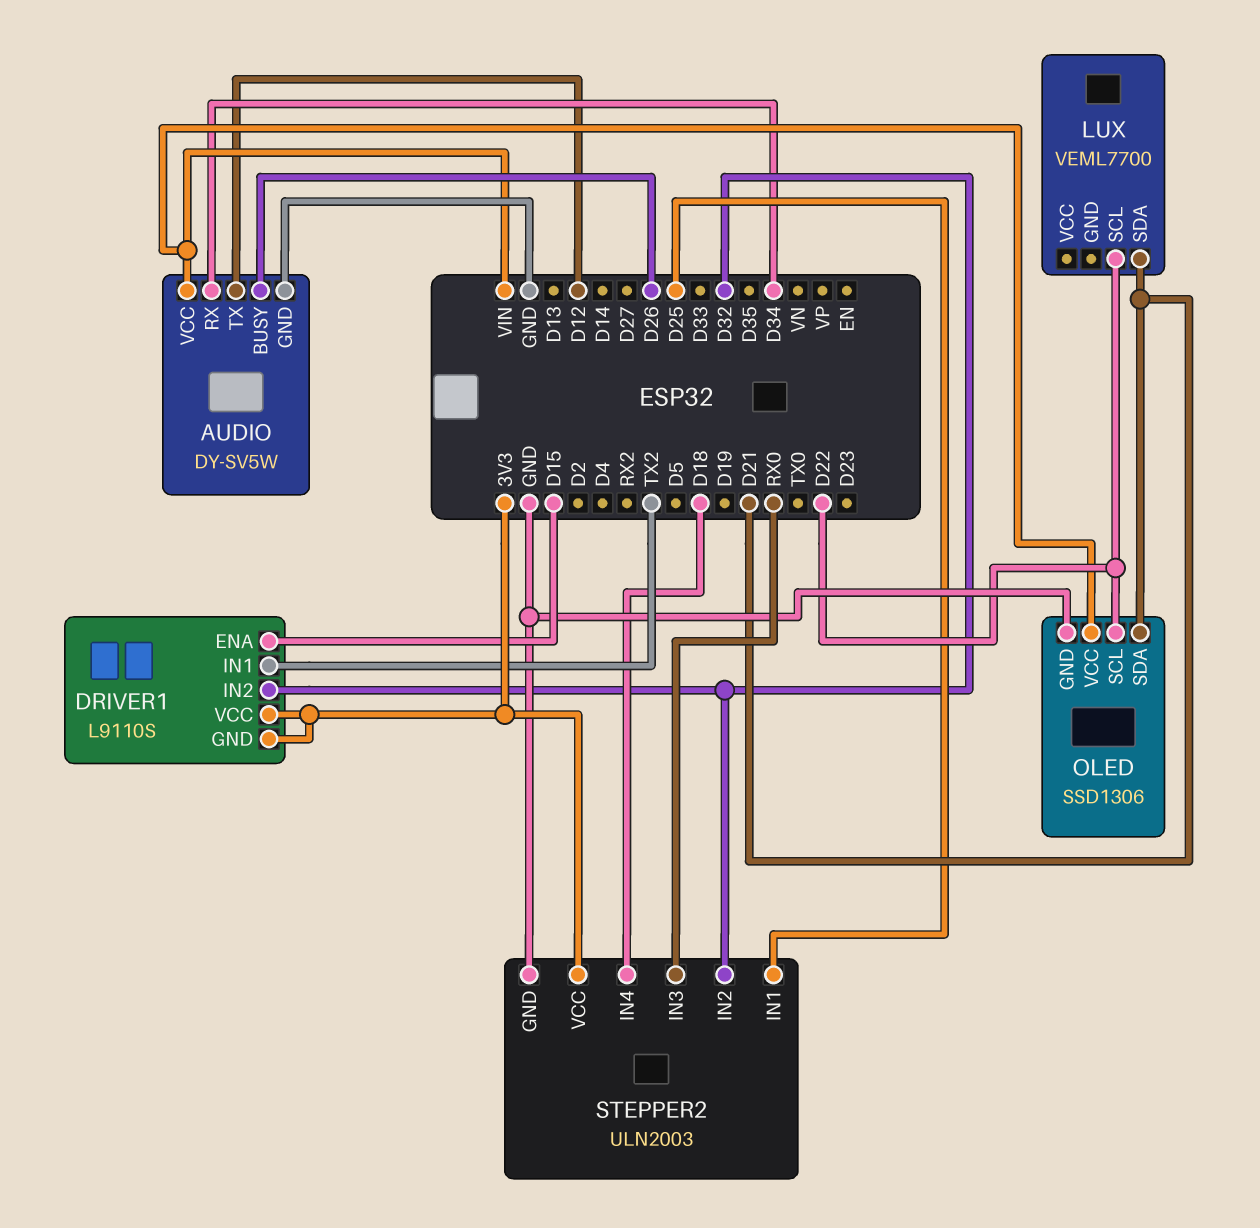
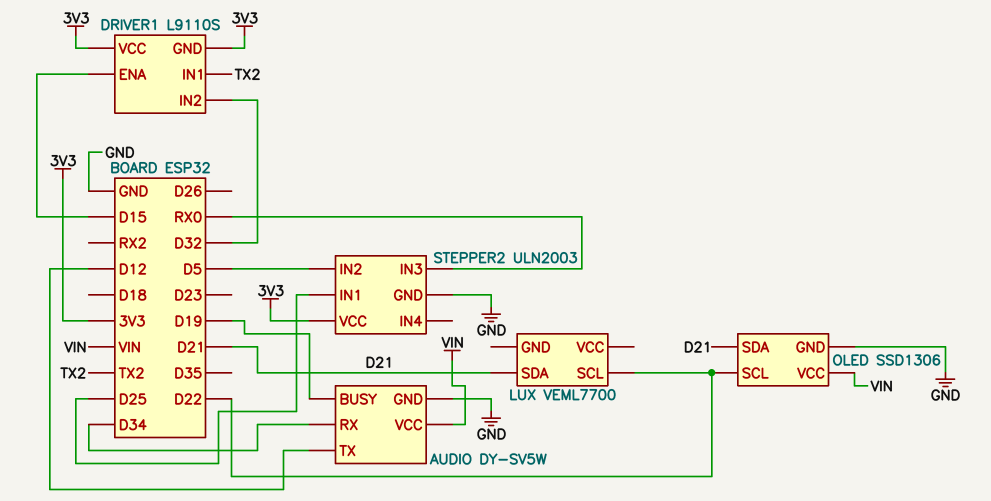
AUDIO pin BUSY: D26 -> D19
STEPPER2 pin IN2: D32 -> D5
STEPPER2 pin IN4: D18 -> none

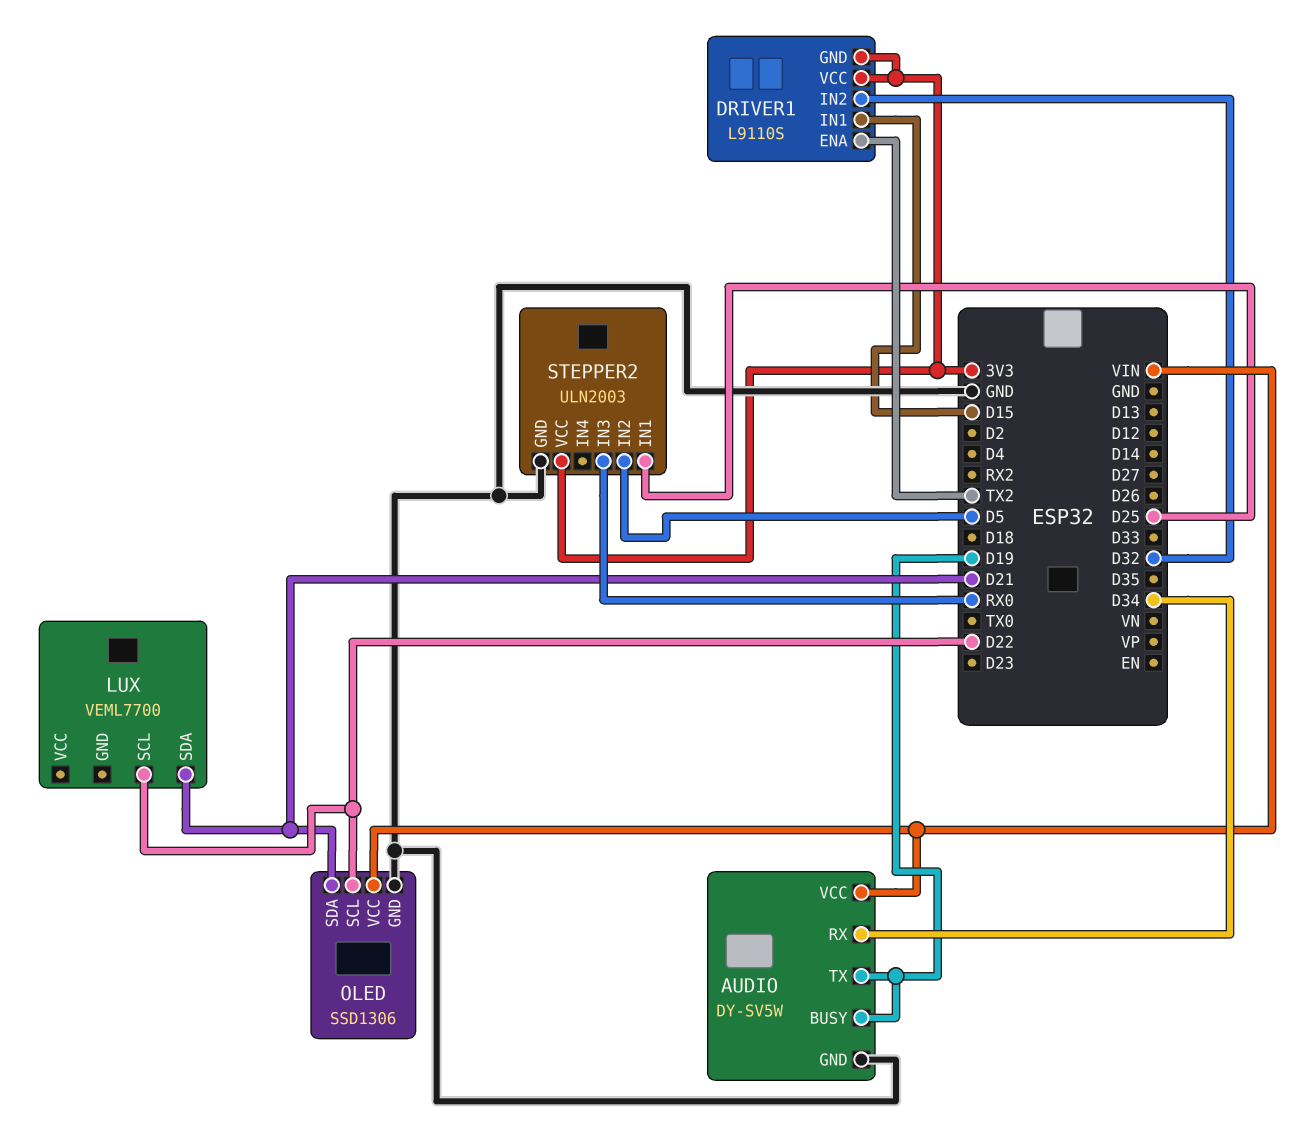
AUDIO pin TX: D12 -> D19
DRIVER1 pin ENA: D15 -> TX2
DRIVER1 pin IN1: TX2 -> D15

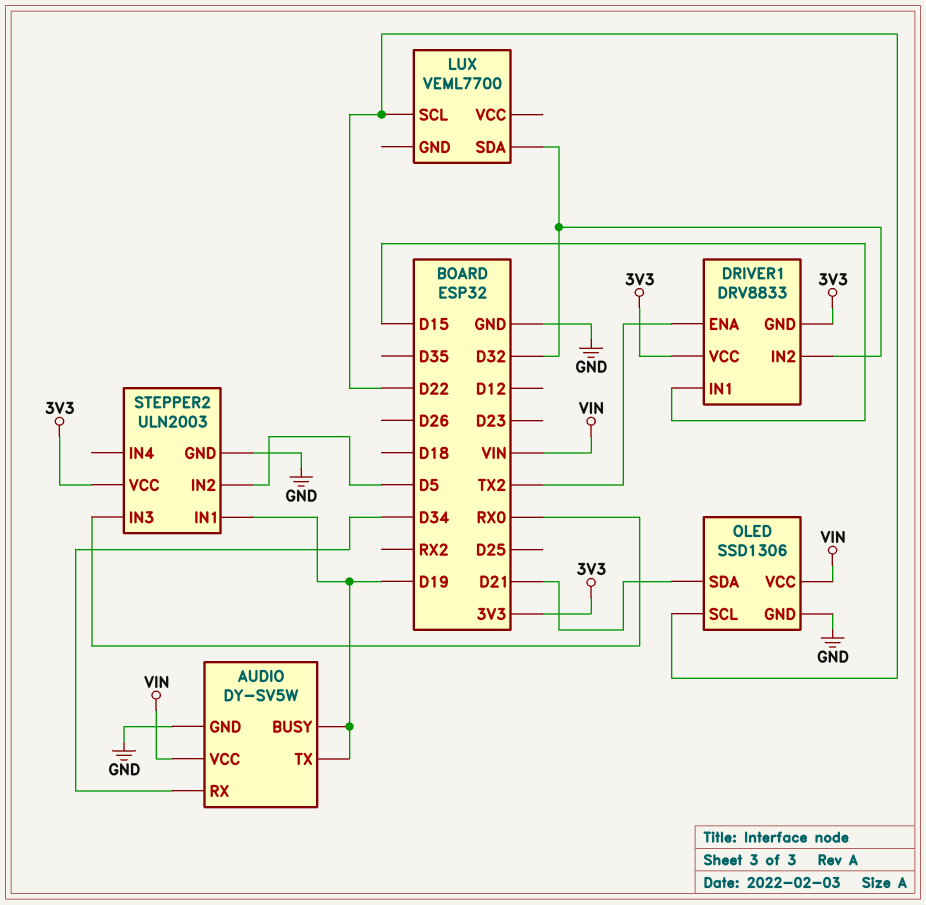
DRIVER1: L9110S -> DRV8833
LUX pin SDA: D21 -> D32
STEPPER2 pin IN1: D25 -> D19

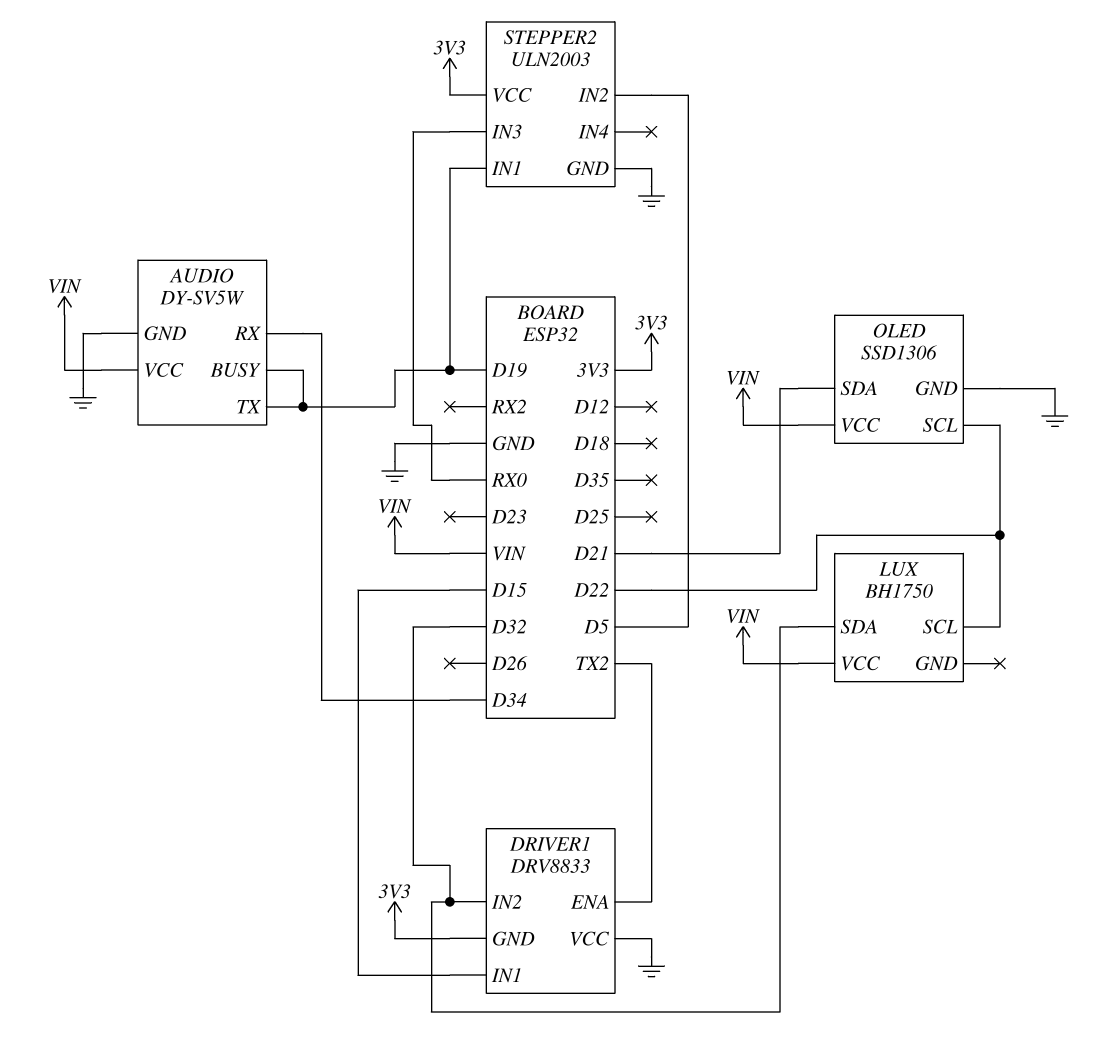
DRIVER1 pin VCC: 3V3 -> GND
LUX: VEML7700 -> BH1750
LUX pin VCC: none -> VIN

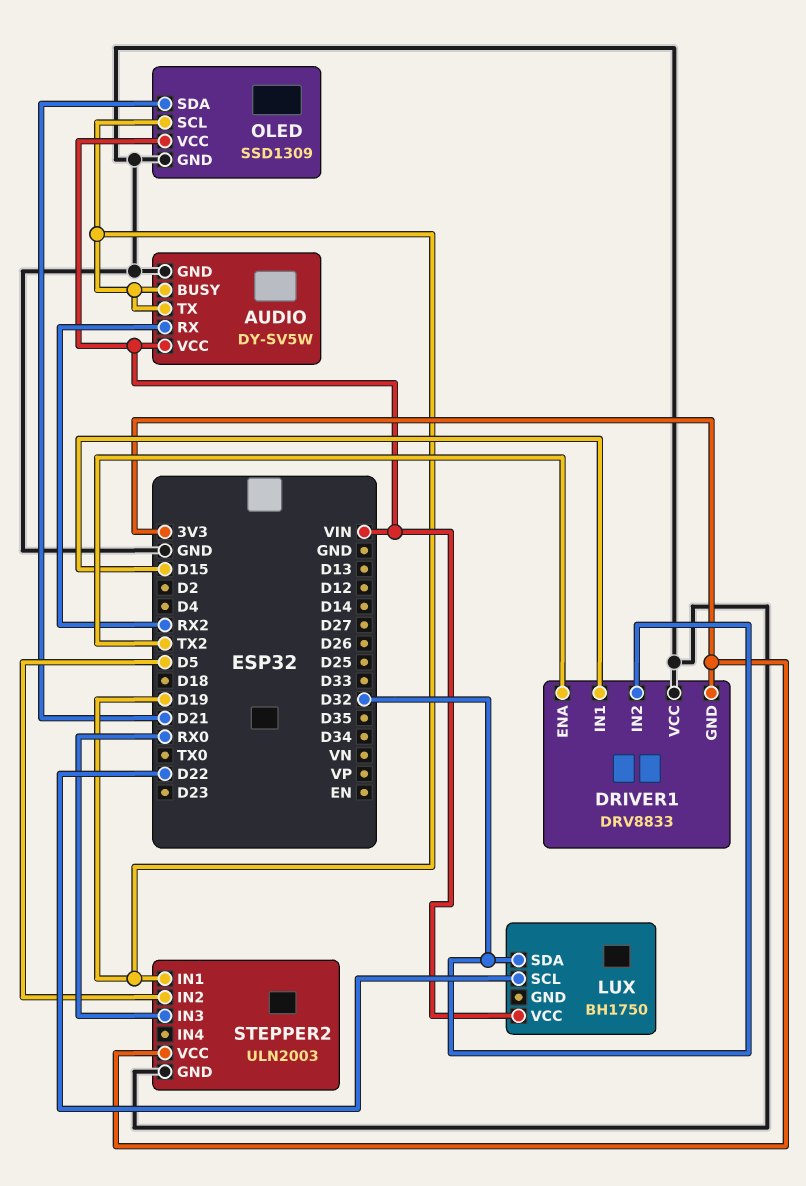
AUDIO pin RX: D34 -> RX2
OLED: SSD1306 -> SSD1309
OLED pin SCL: D22 -> D19

